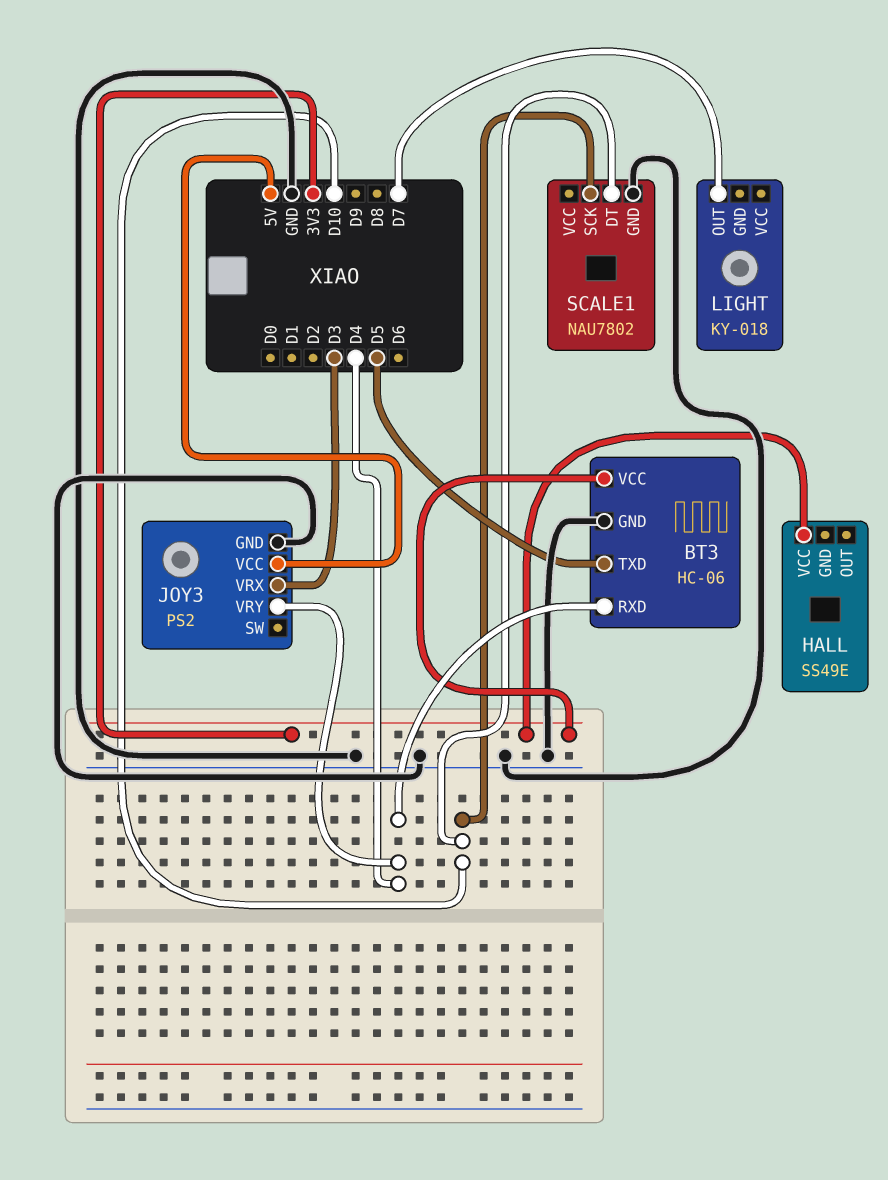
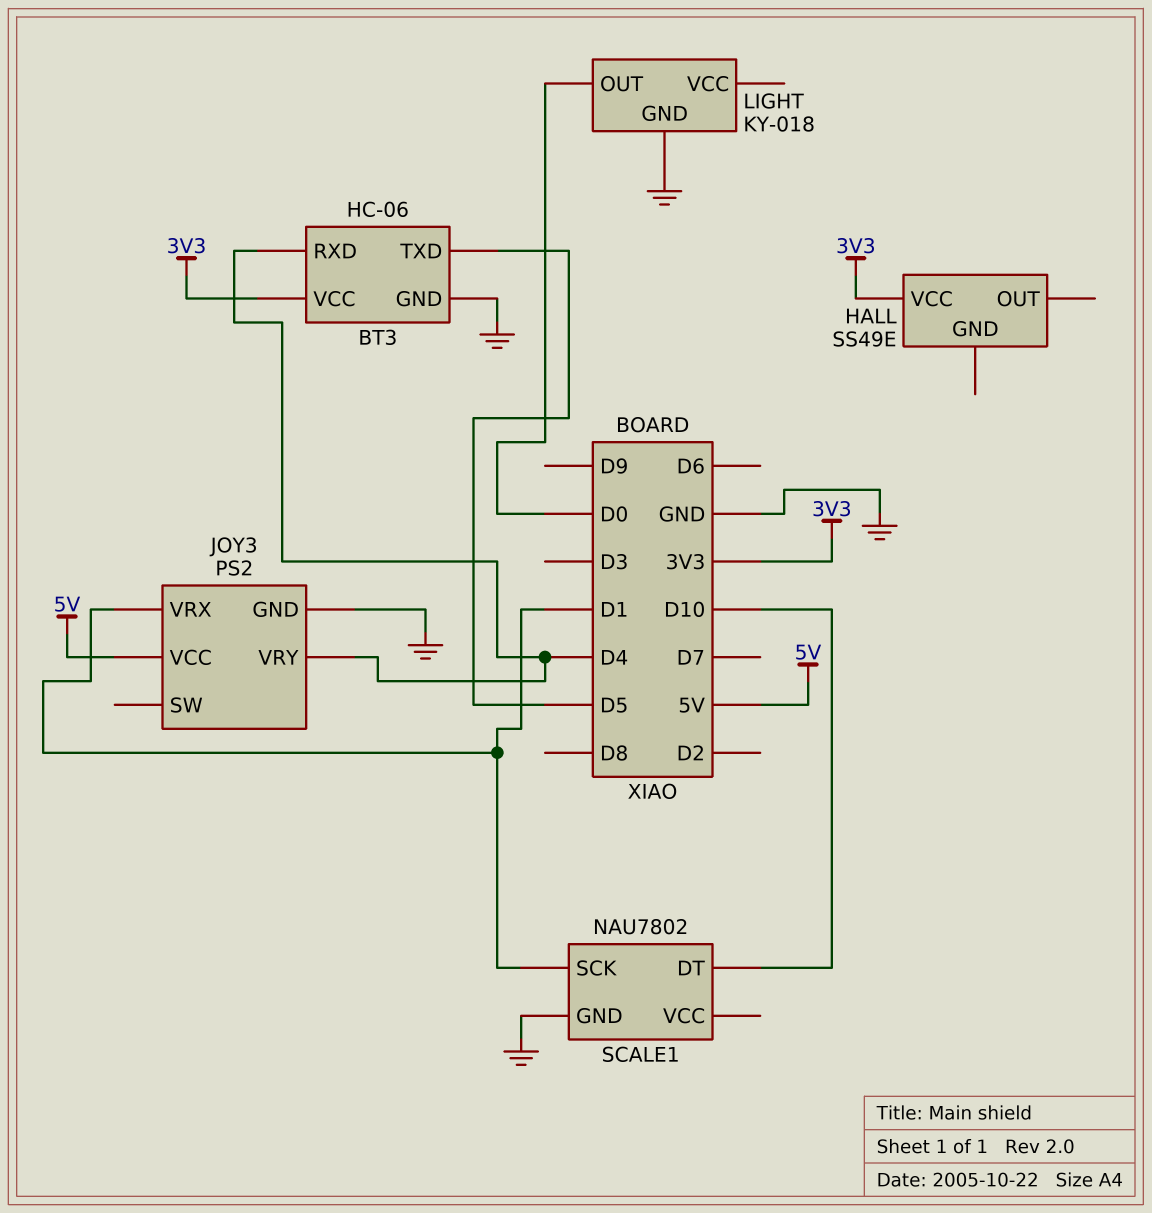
JOY3 pin VRX: D3 -> D1
LIGHT pin GND: none -> GND
LIGHT pin OUT: D7 -> D0
SCALE1 pin SCK: D10 -> D1

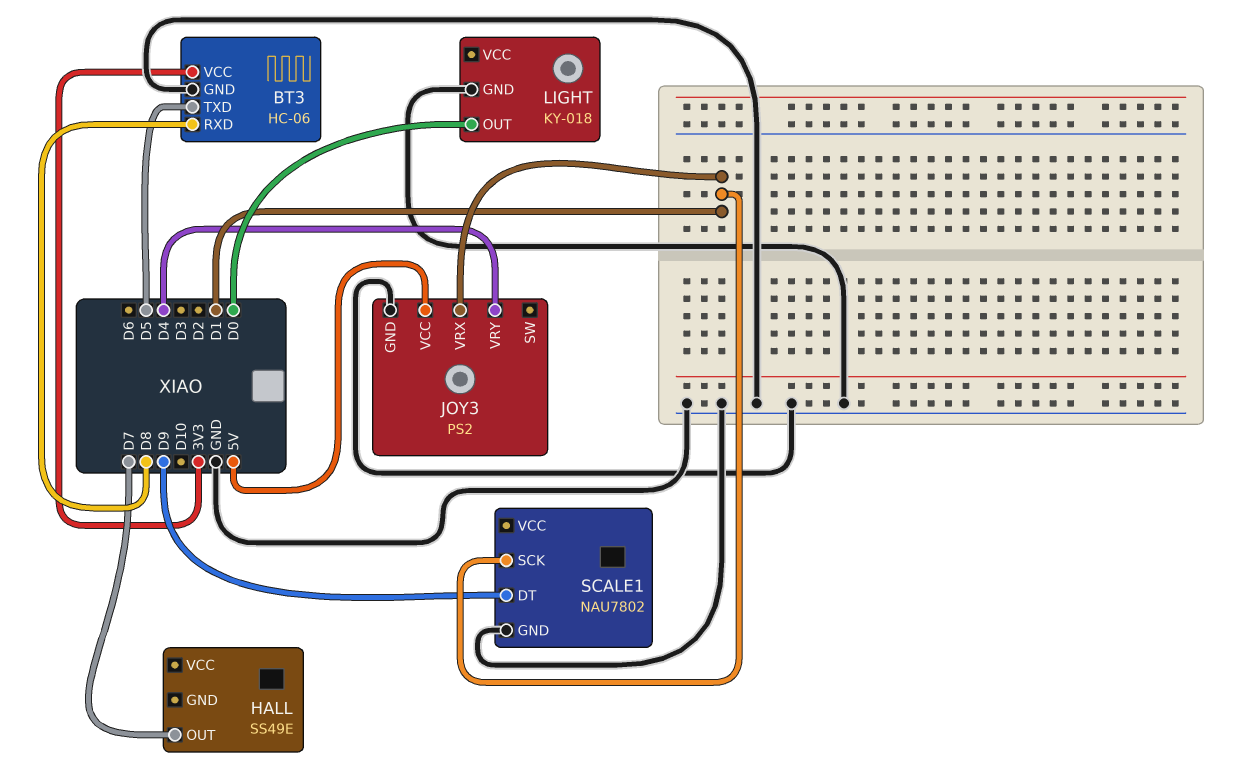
BT3 pin RXD: D4 -> D8
HALL pin OUT: none -> D7
HALL pin VCC: 3V3 -> none
SCALE1 pin DT: D10 -> D9

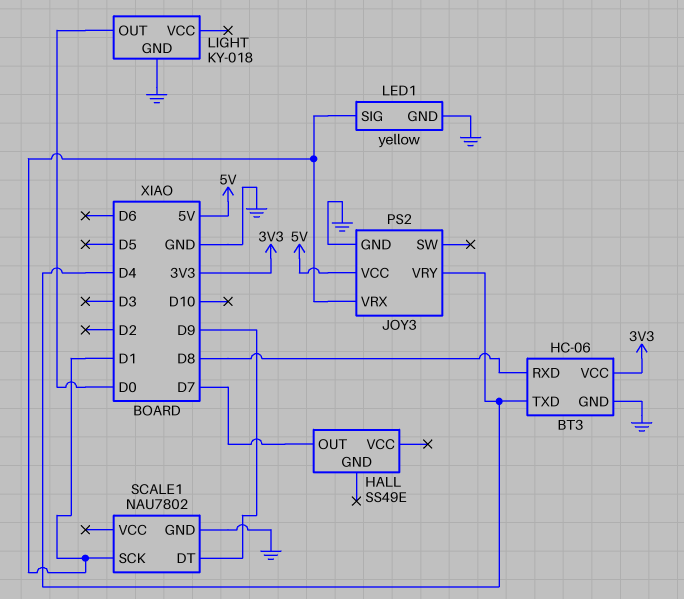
BT3 pin TXD: D5 -> D4
LED1: none -> yellow
LED1 pin GND: none -> GND
LED1 pin SIG: none -> D1

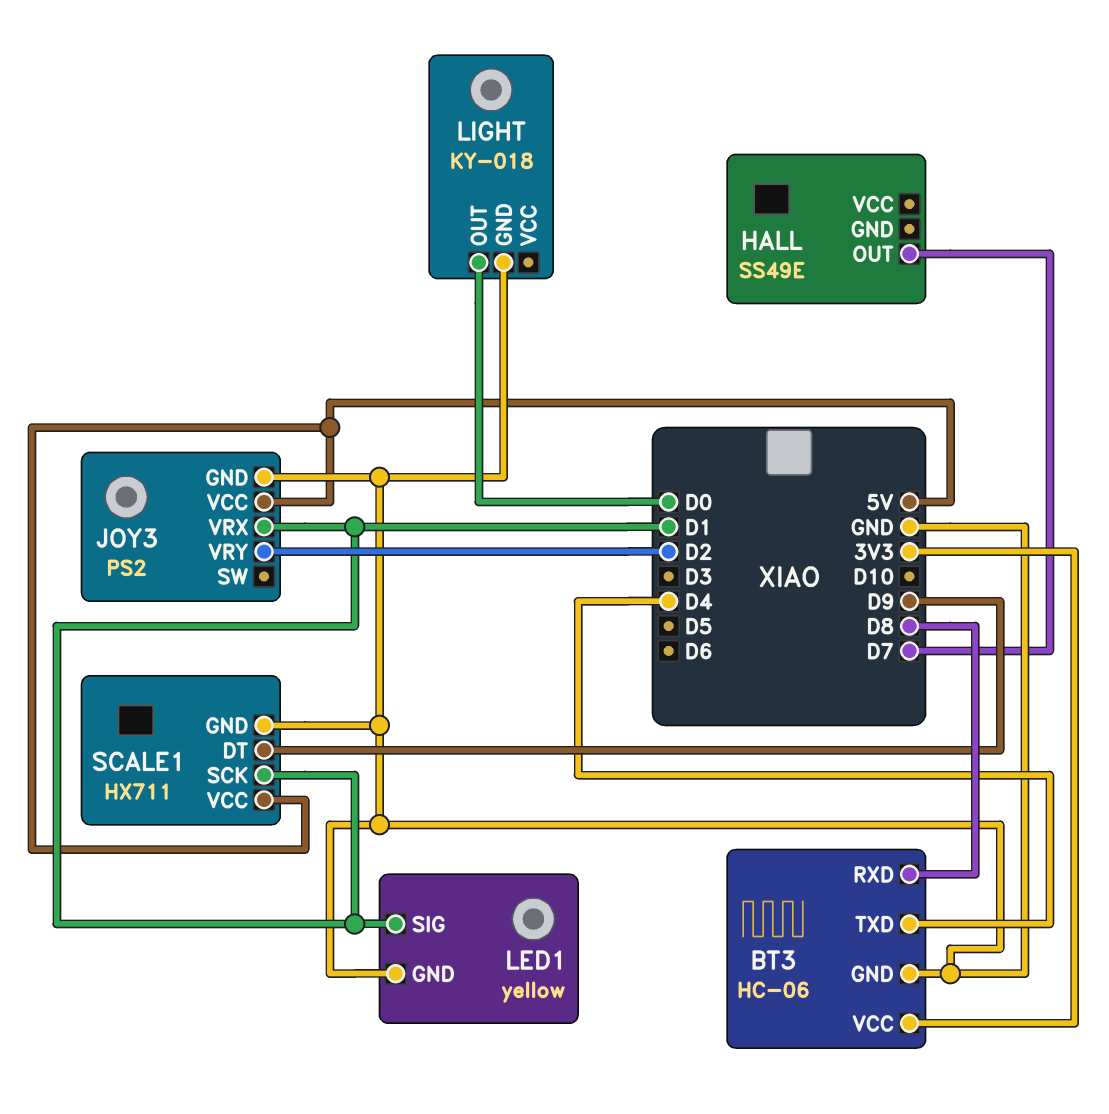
JOY3 pin VRY: D4 -> D2
SCALE1: NAU7802 -> HX711
SCALE1 pin VCC: none -> 5V

